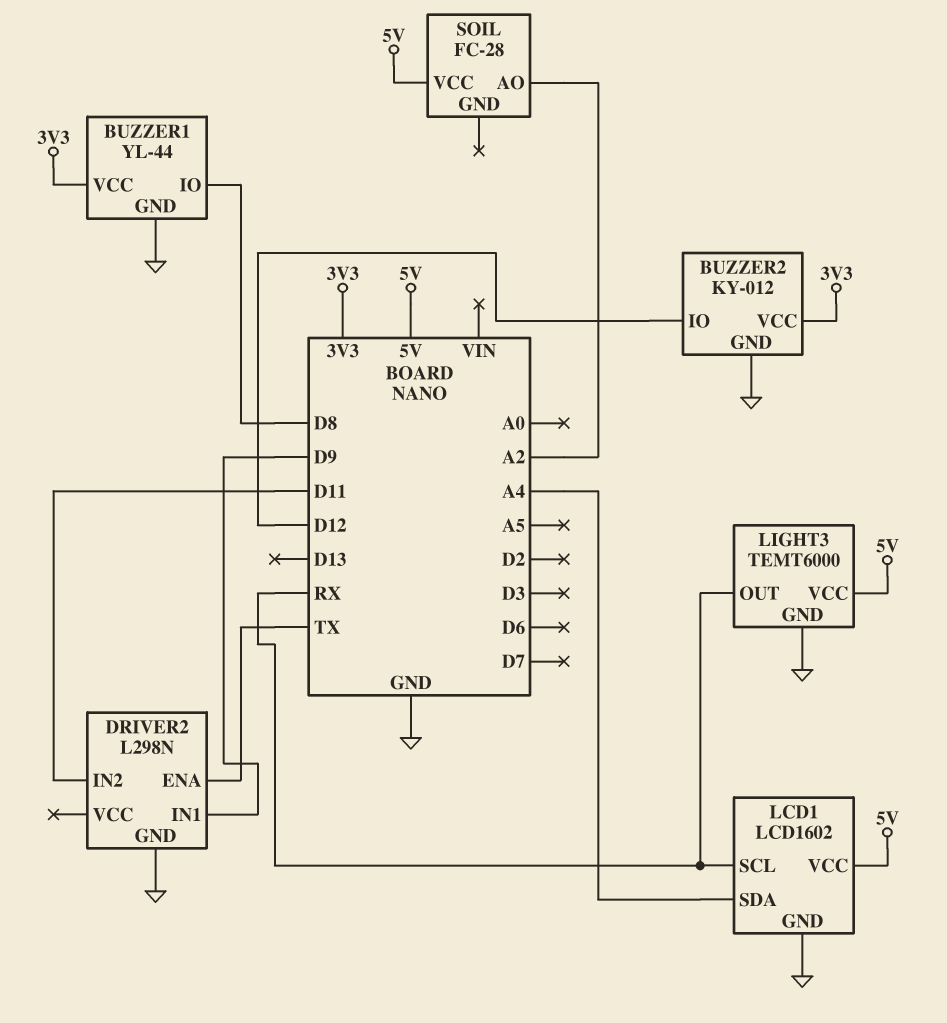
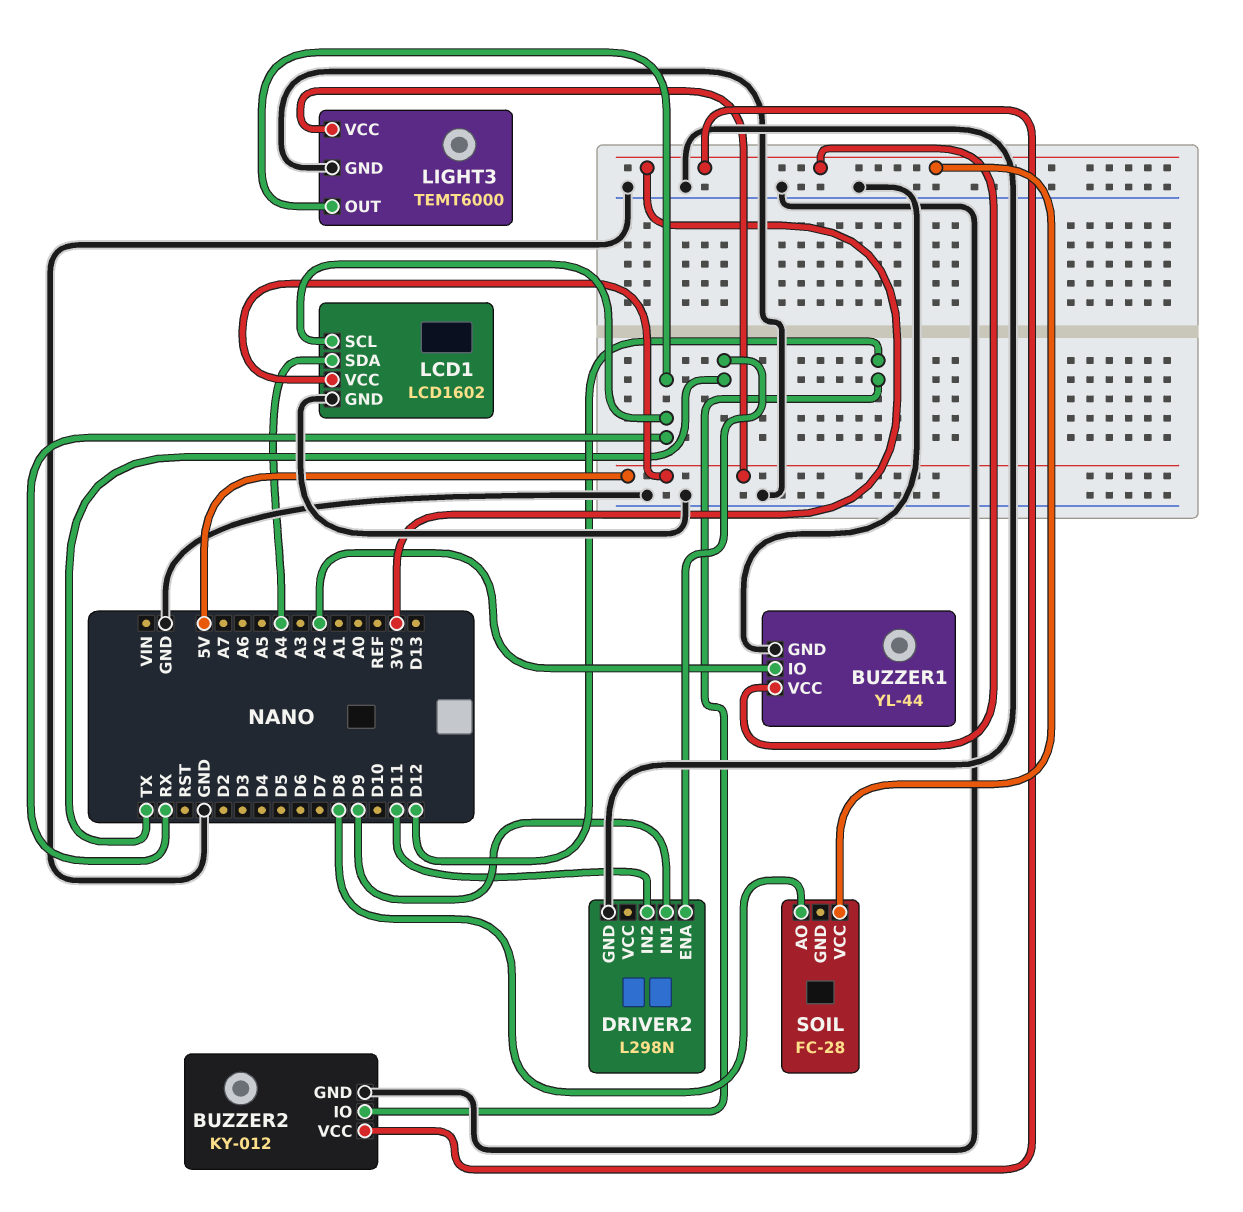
BUZZER1 pin IO: D8 -> A2
SOIL pin AO: A2 -> D8
SOIL pin VCC: 5V -> 3V3

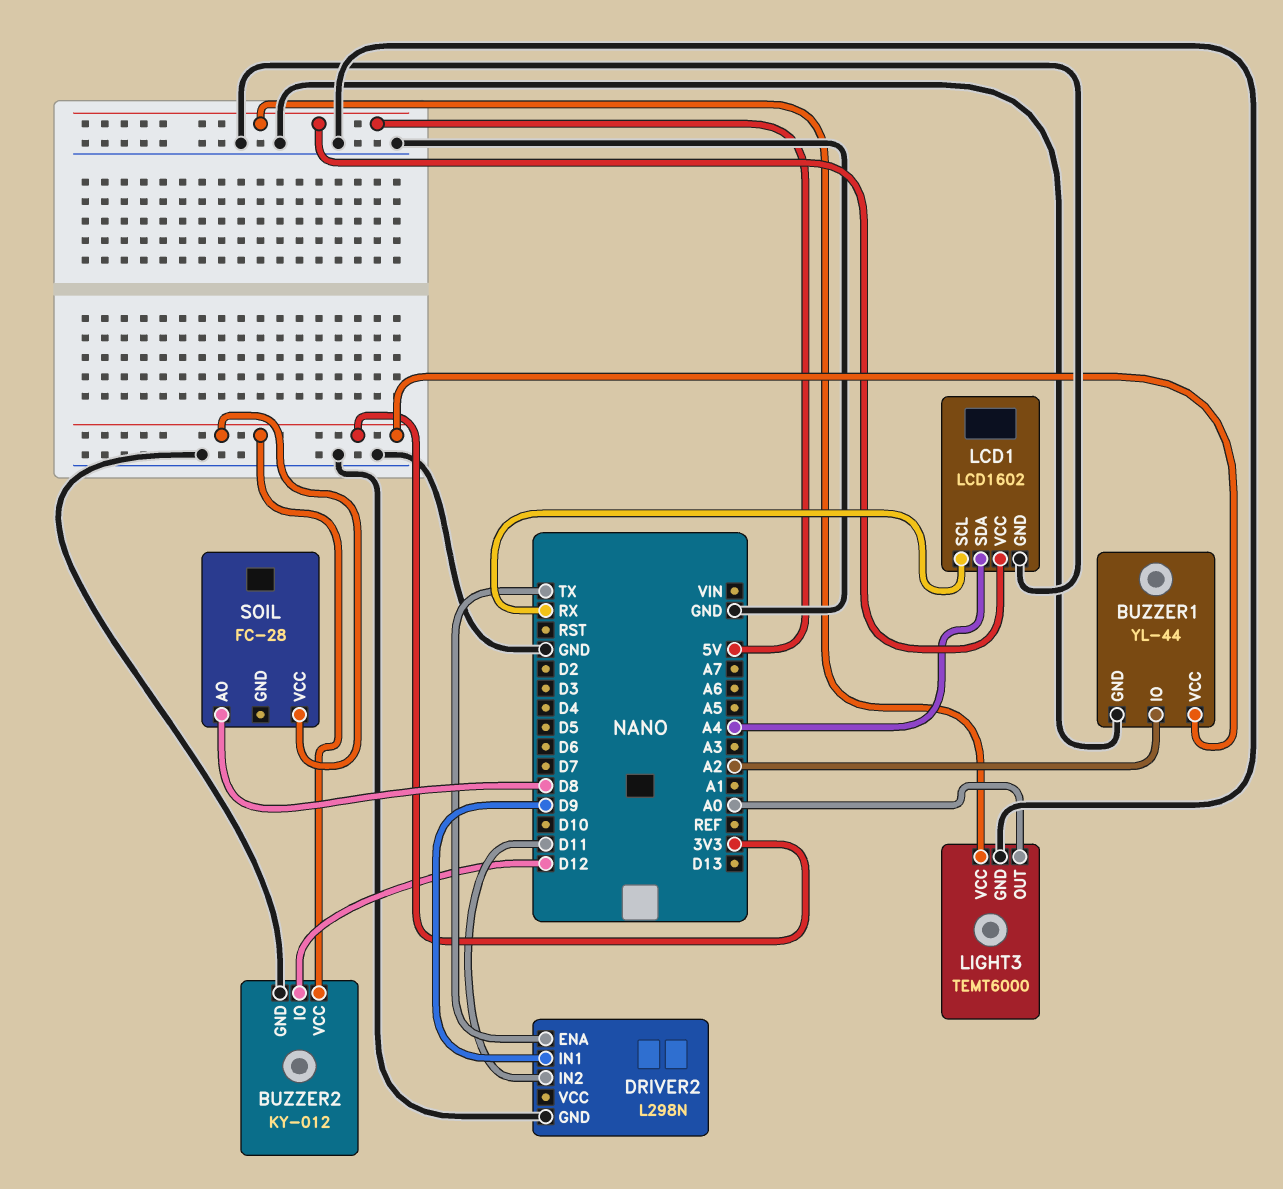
LIGHT3 pin OUT: RX -> A0

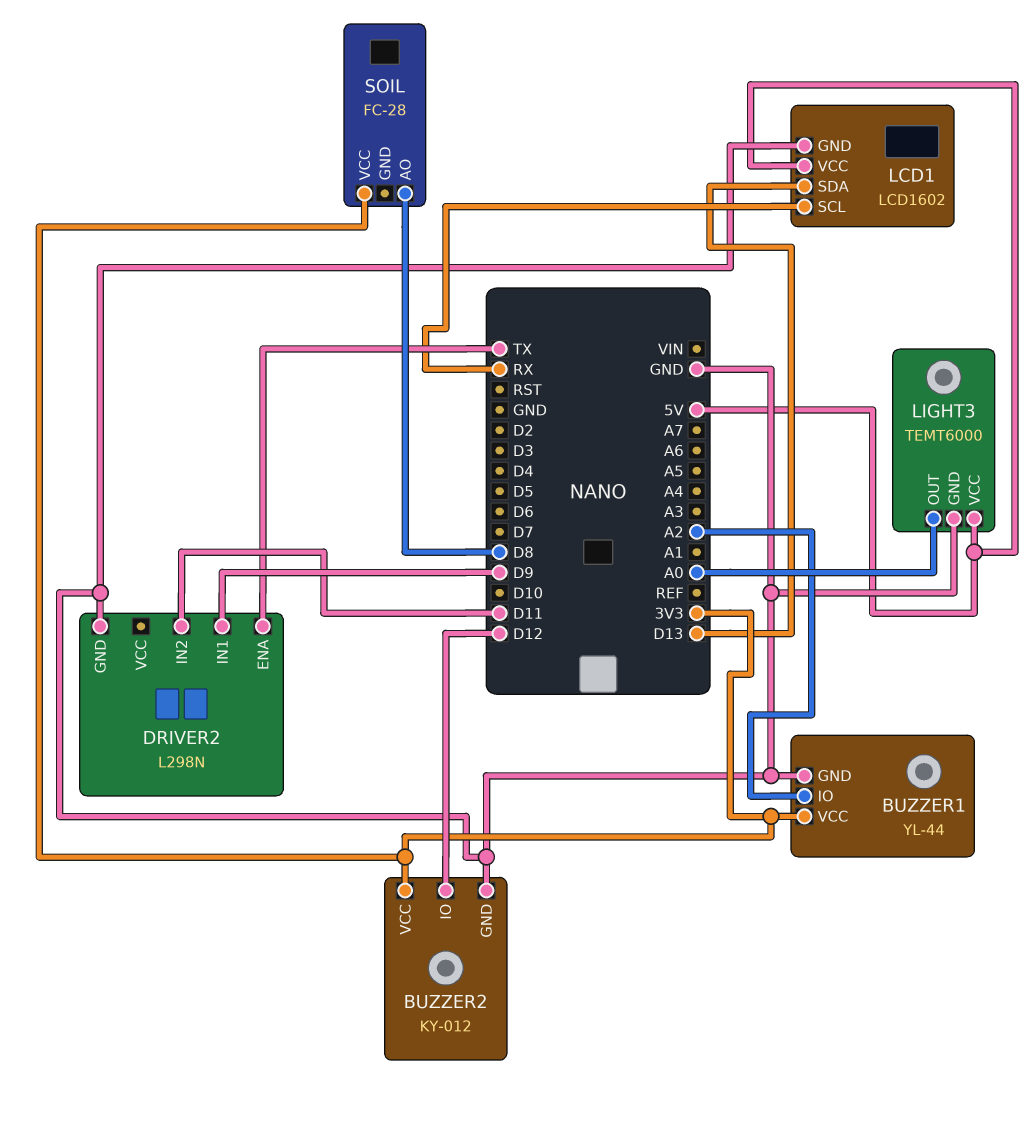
LCD1 pin SDA: A4 -> D13

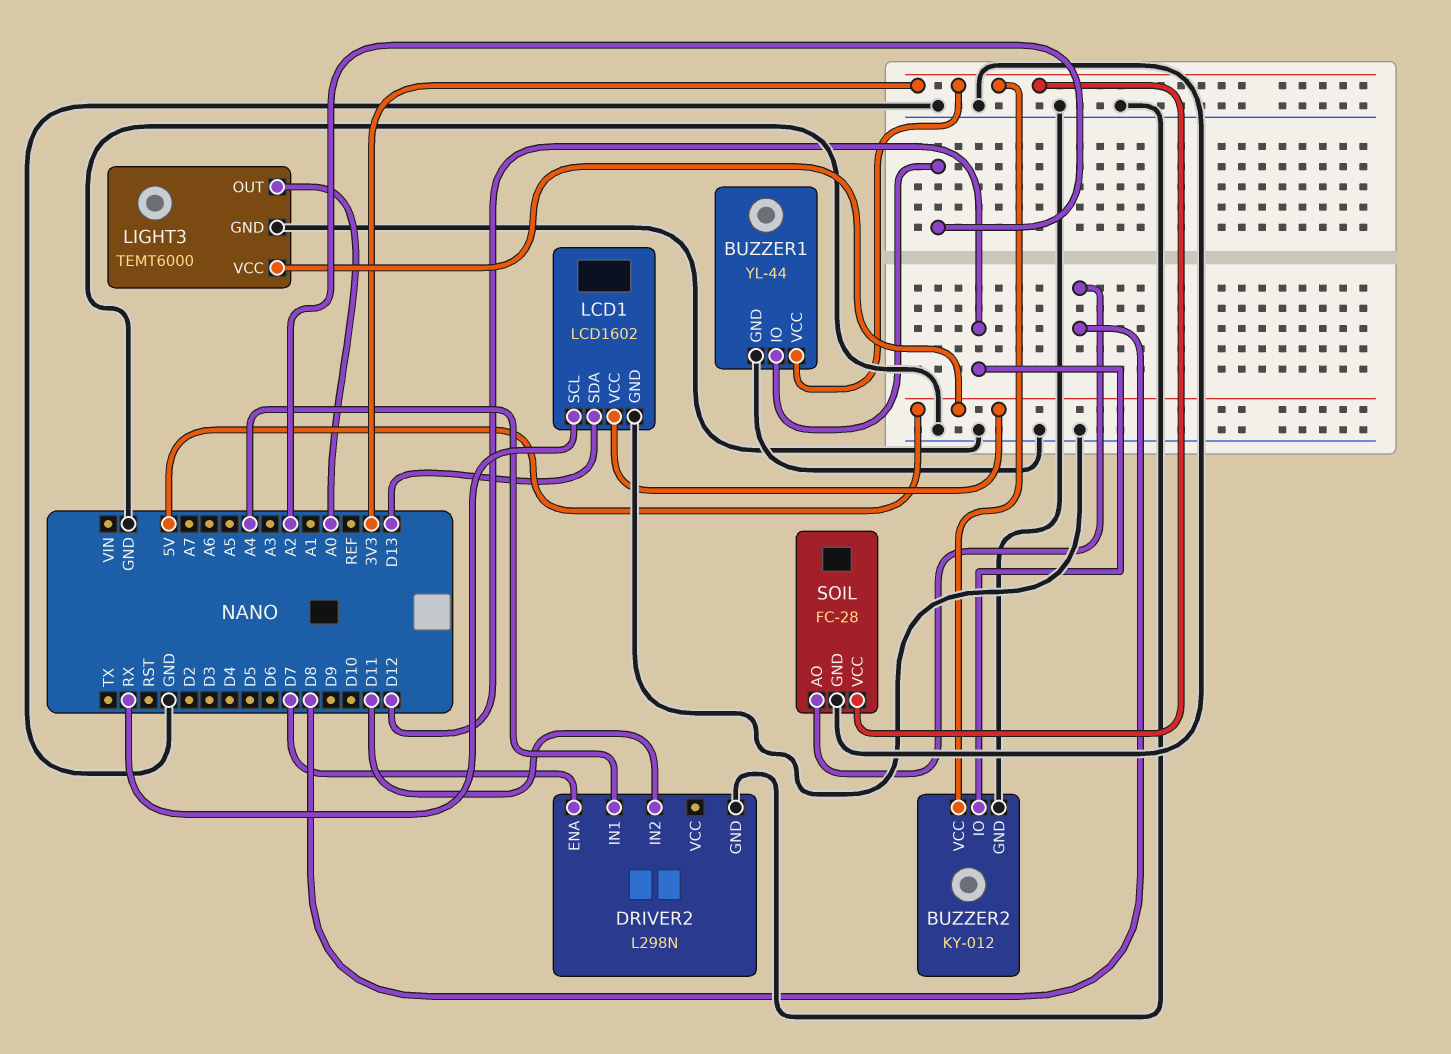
DRIVER2 pin ENA: TX -> D7
DRIVER2 pin IN1: D9 -> A4
SOIL pin GND: none -> GND

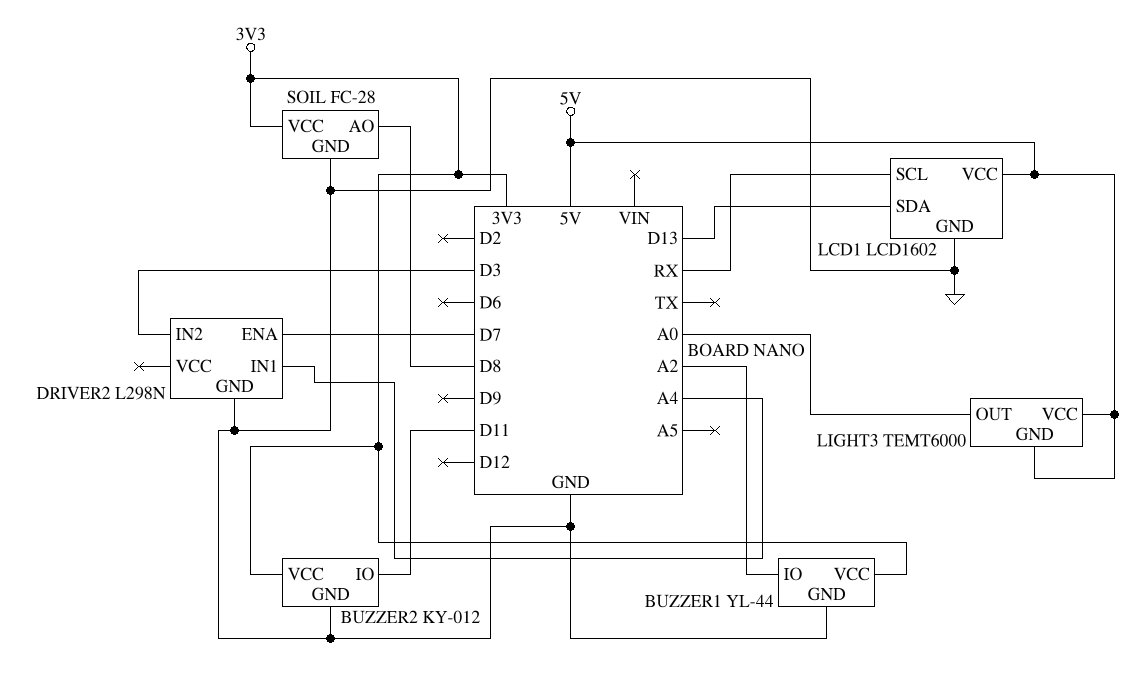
BUZZER2 pin IO: D12 -> D11
DRIVER2 pin IN2: D11 -> D3
LIGHT3 pin GND: GND -> 5V

